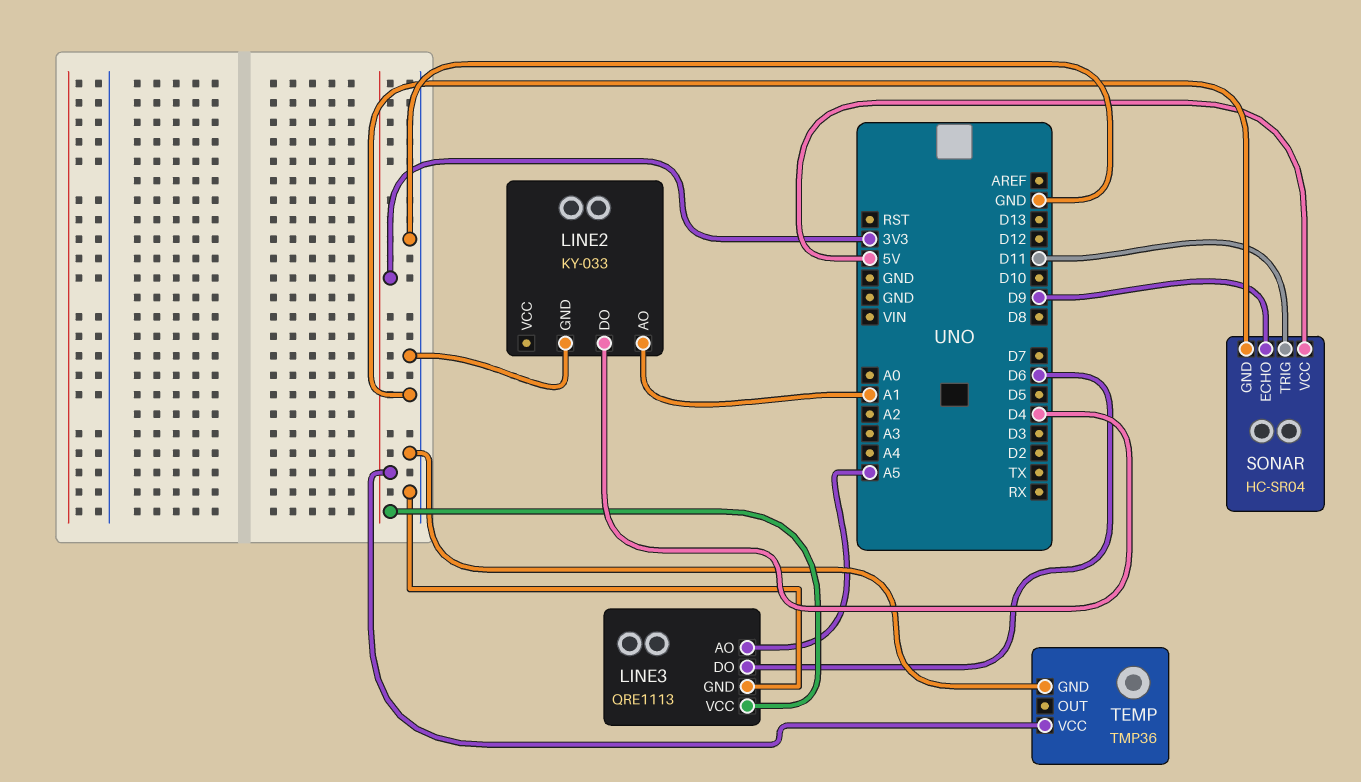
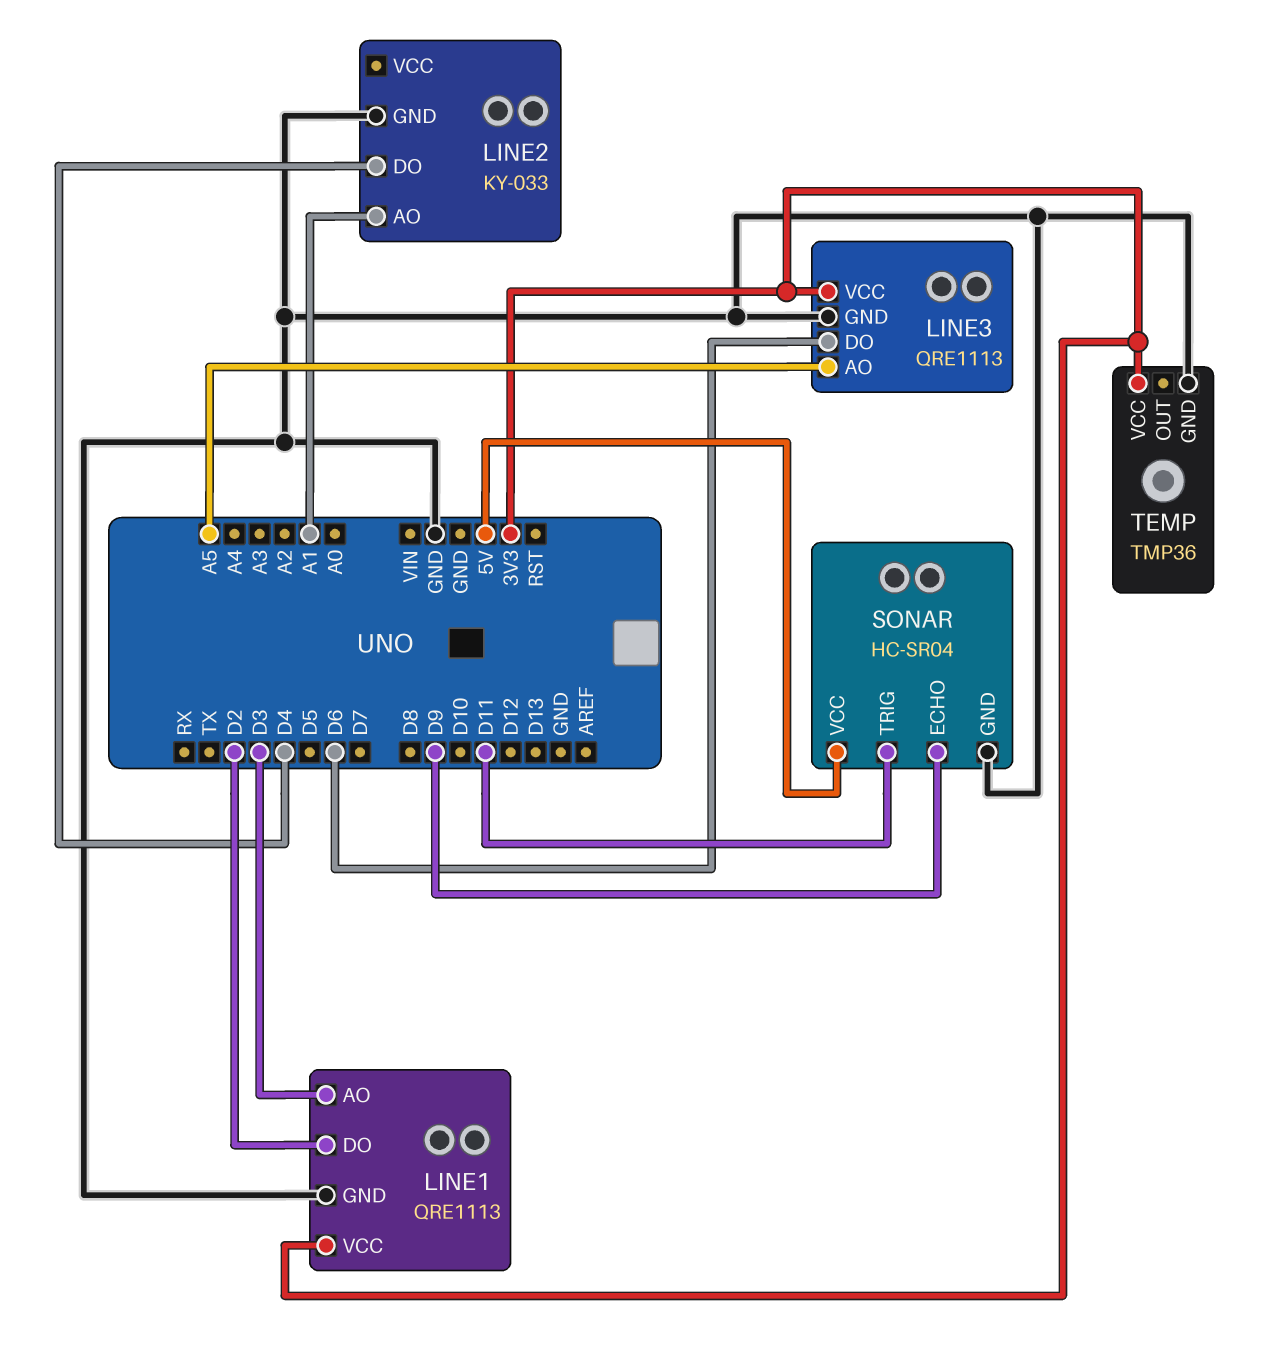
LINE1: none -> QRE1113
LINE1 pin AO: none -> D3
LINE1 pin DO: none -> D2
LINE1 pin GND: none -> GND
LINE1 pin VCC: none -> 3V3

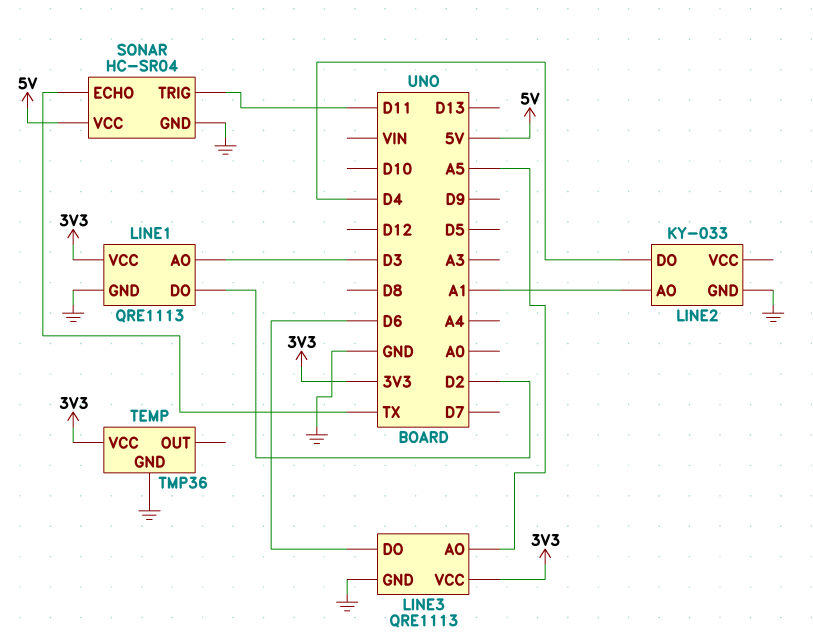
SONAR pin ECHO: D9 -> TX

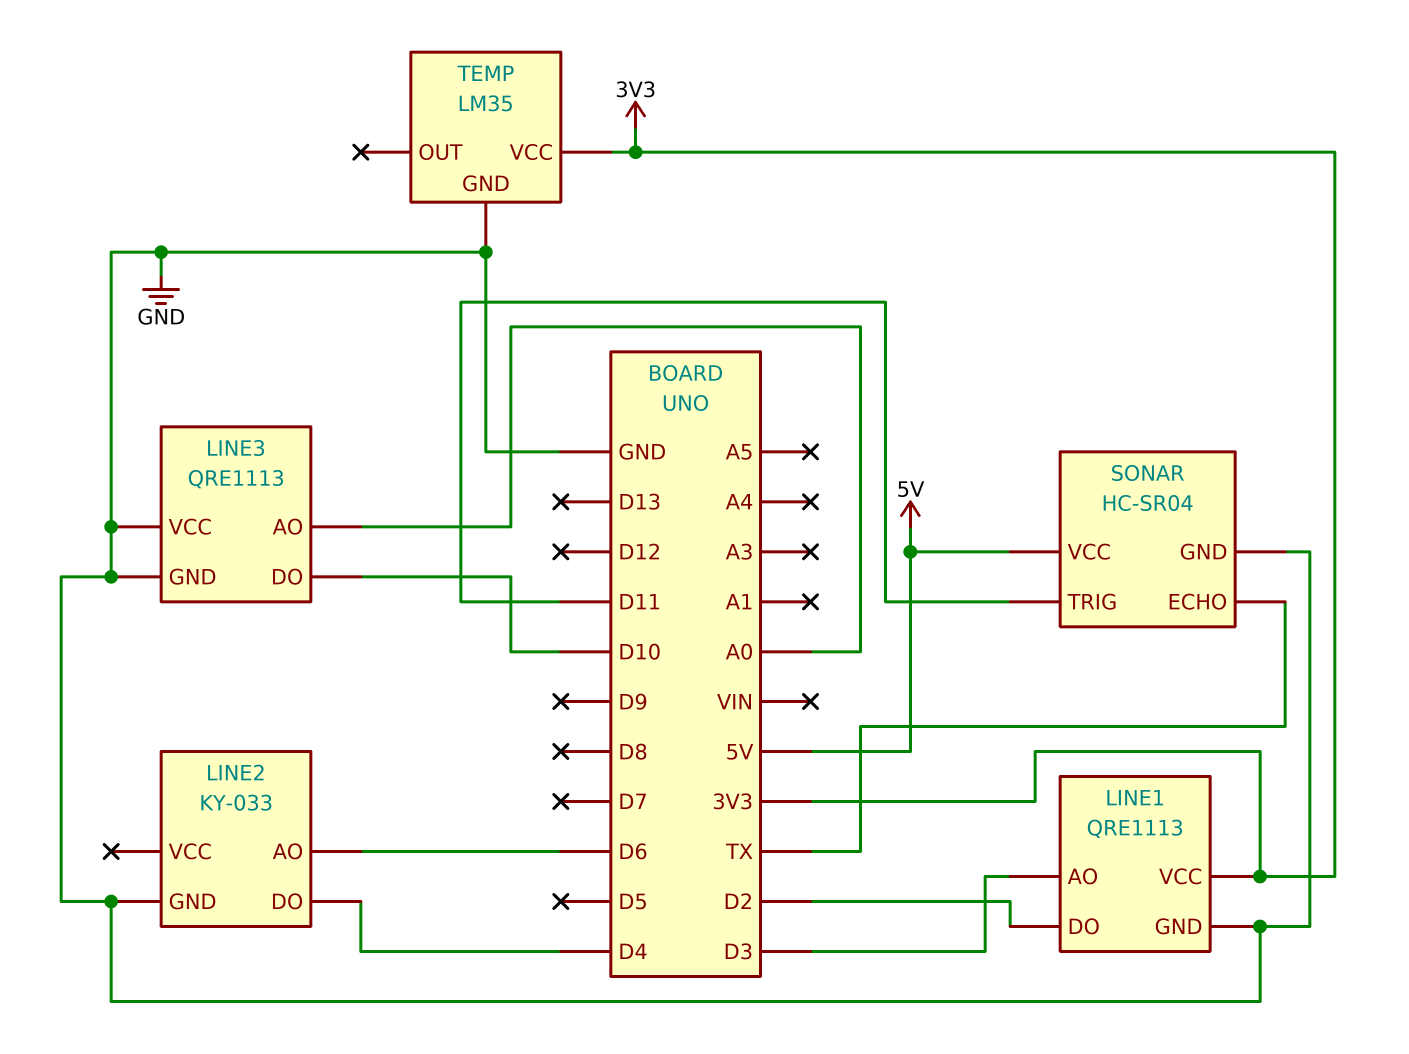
LINE2 pin AO: A1 -> D6
LINE3 pin AO: A5 -> A0
LINE3 pin DO: D6 -> D10
LINE3 pin VCC: 3V3 -> GND
TEMP: TMP36 -> LM35

